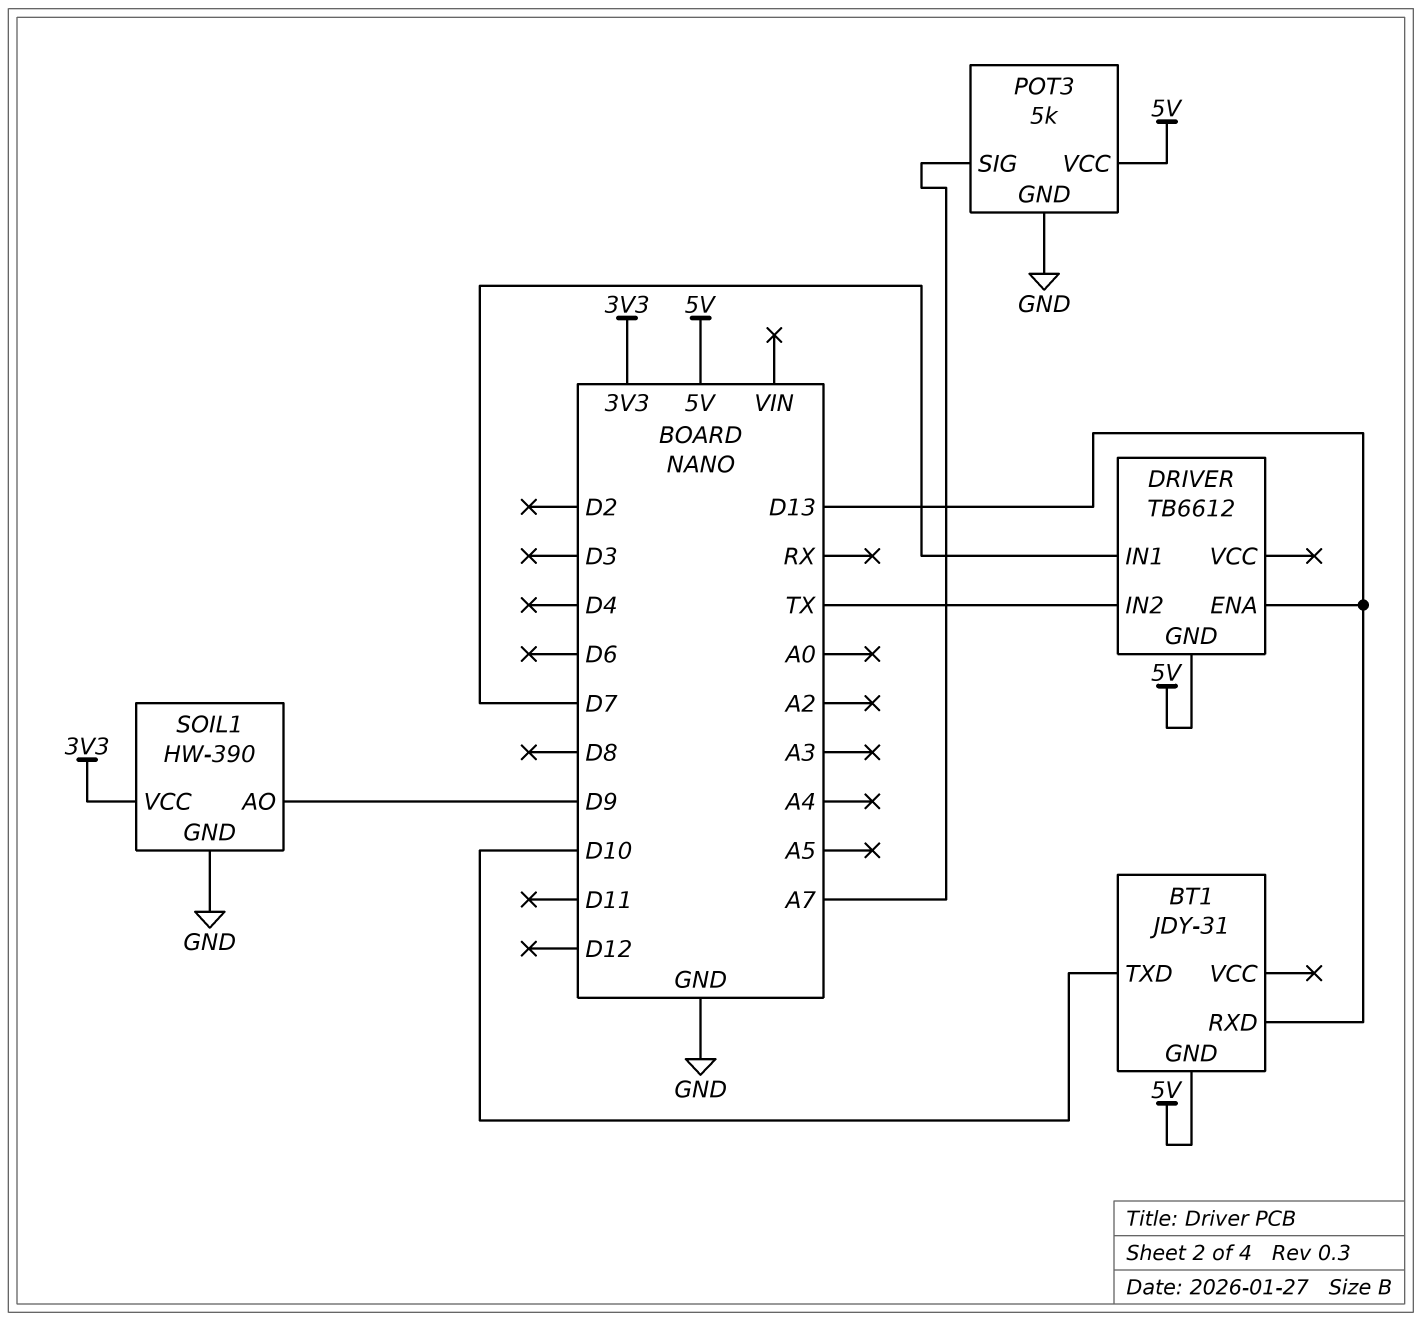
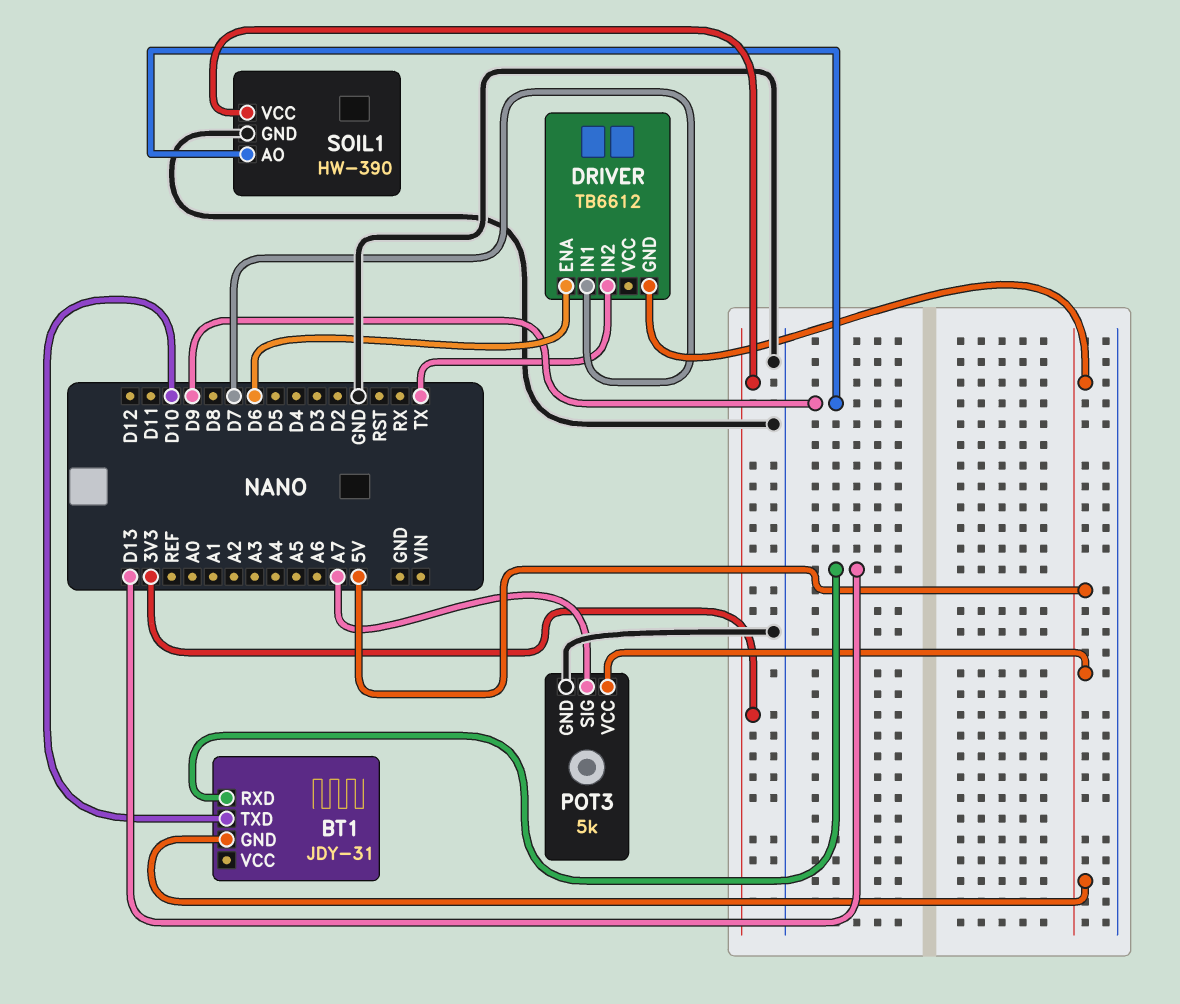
DRIVER pin ENA: D13 -> D6

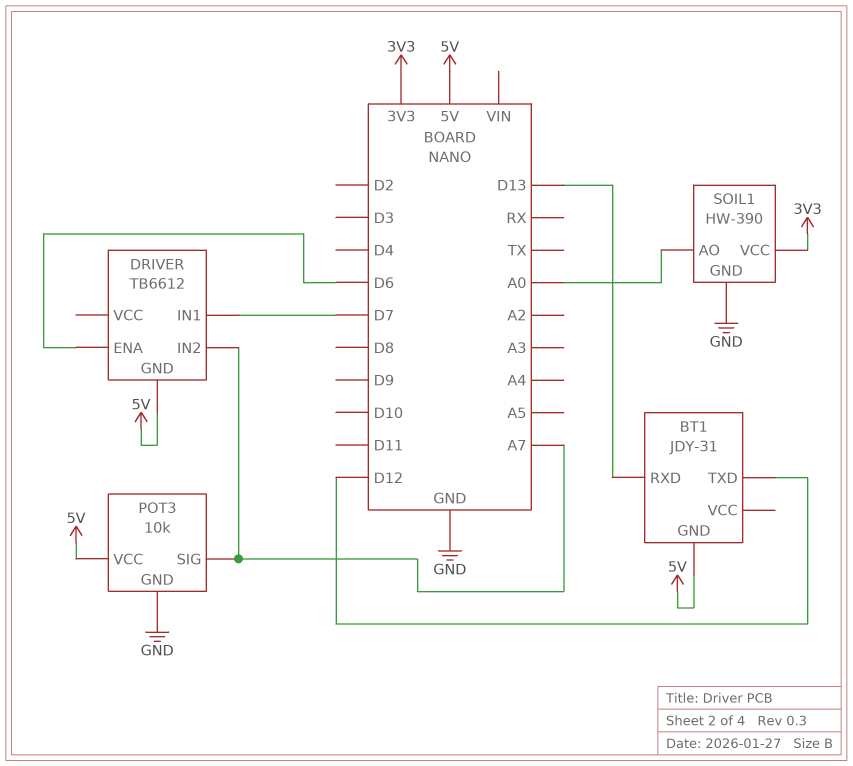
BT1 pin TXD: D10 -> D12
DRIVER pin IN2: TX -> A7
POT3: 5k -> 10k
SOIL1 pin AO: D9 -> A0

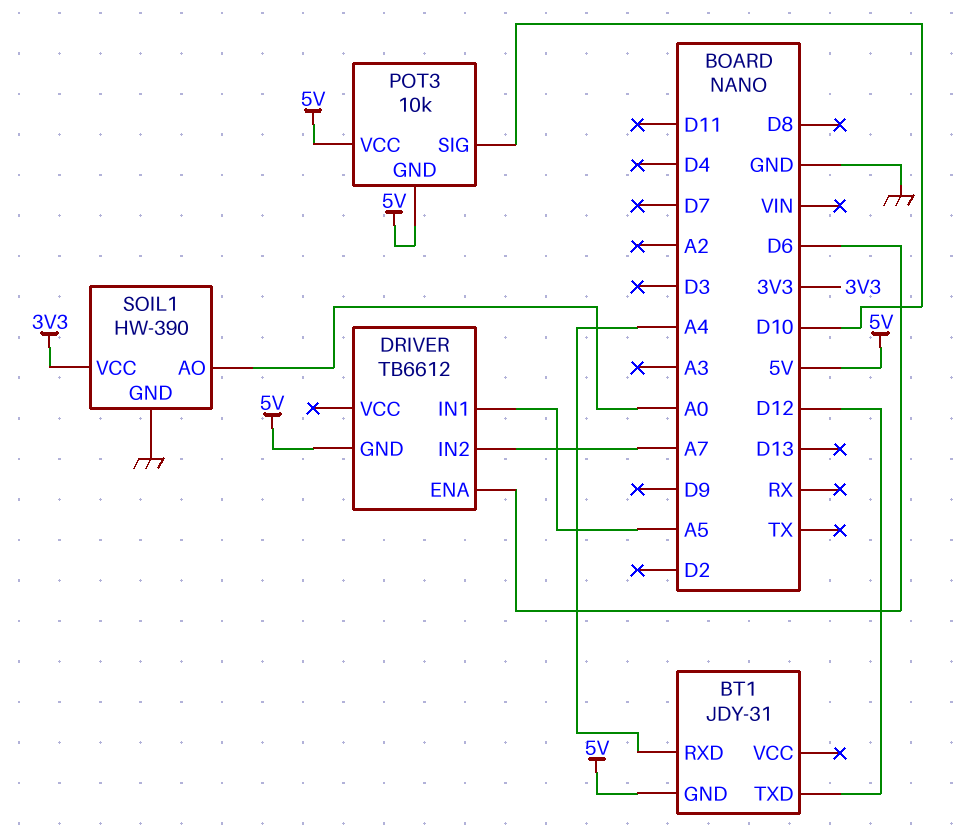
BT1 pin RXD: D13 -> A4
DRIVER pin IN1: D7 -> A5
POT3 pin GND: GND -> 5V
POT3 pin SIG: A7 -> D10

